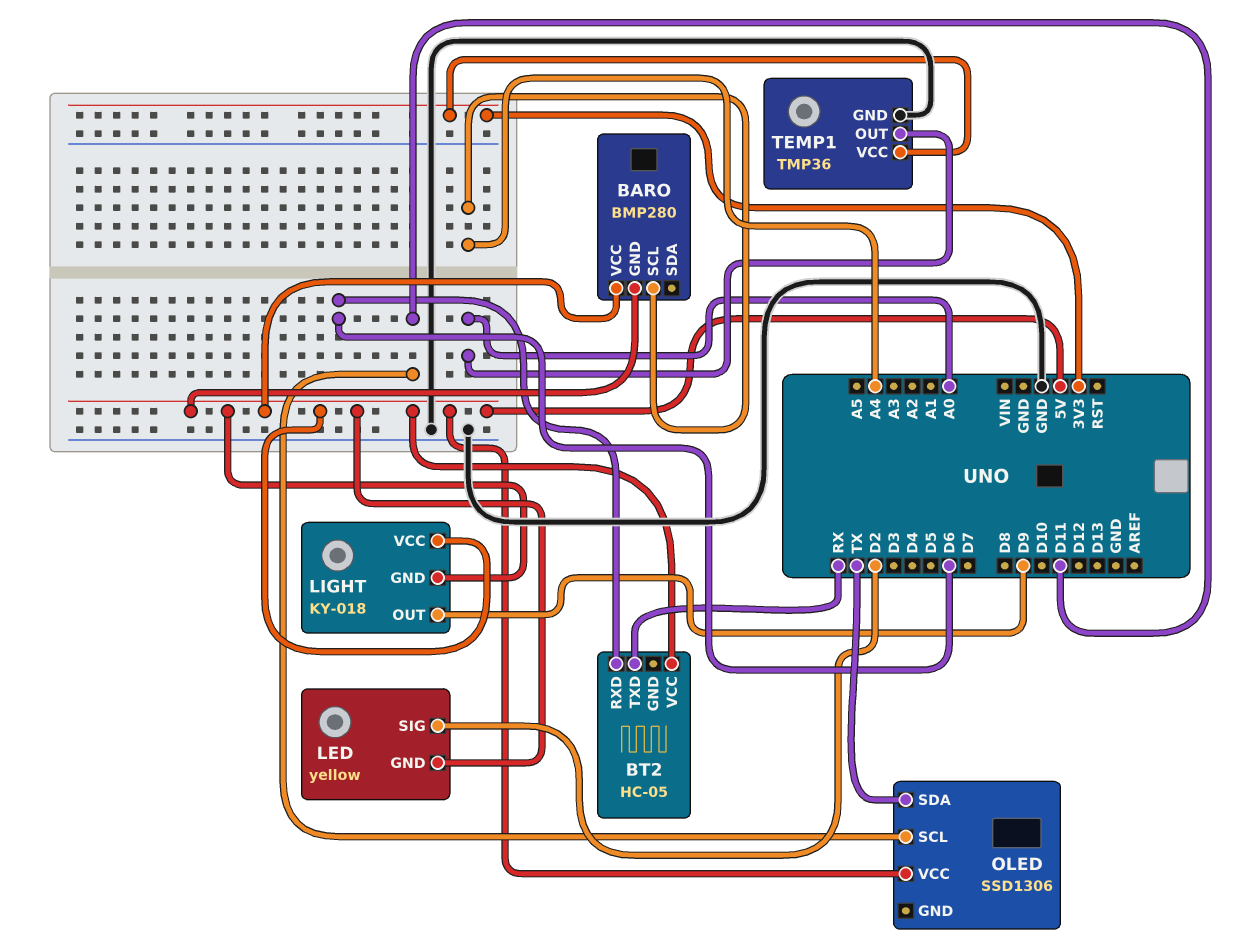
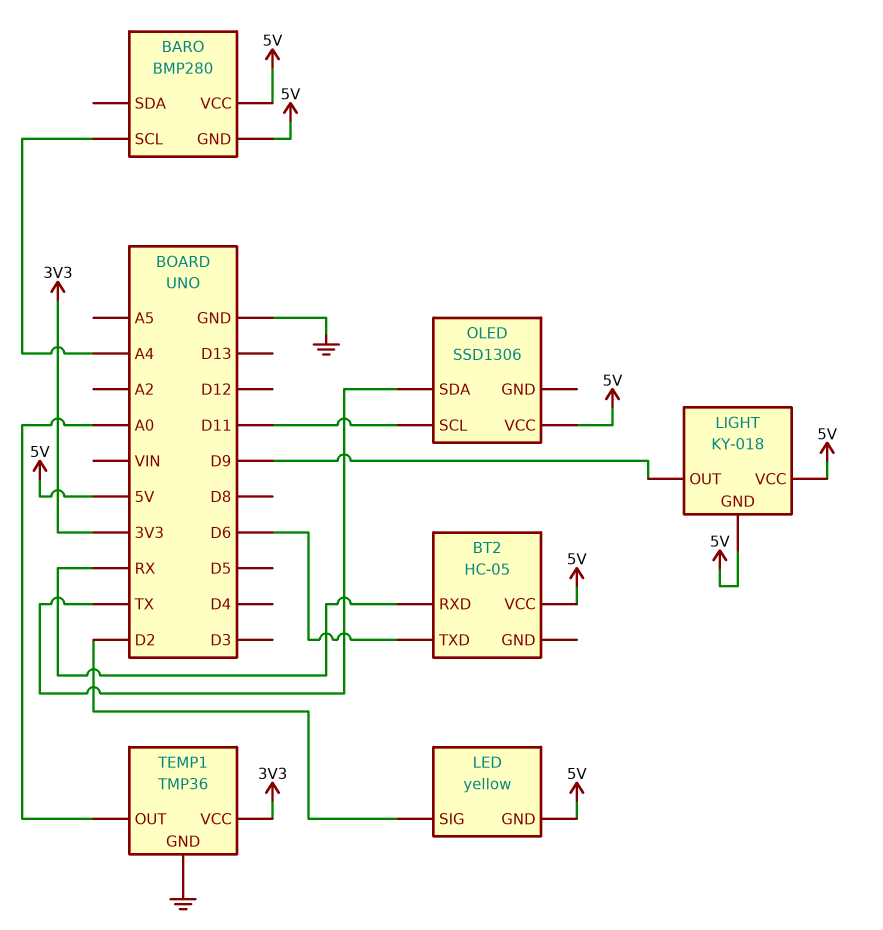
BT2 pin RXD: D6 -> RX
BT2 pin TXD: RX -> D6

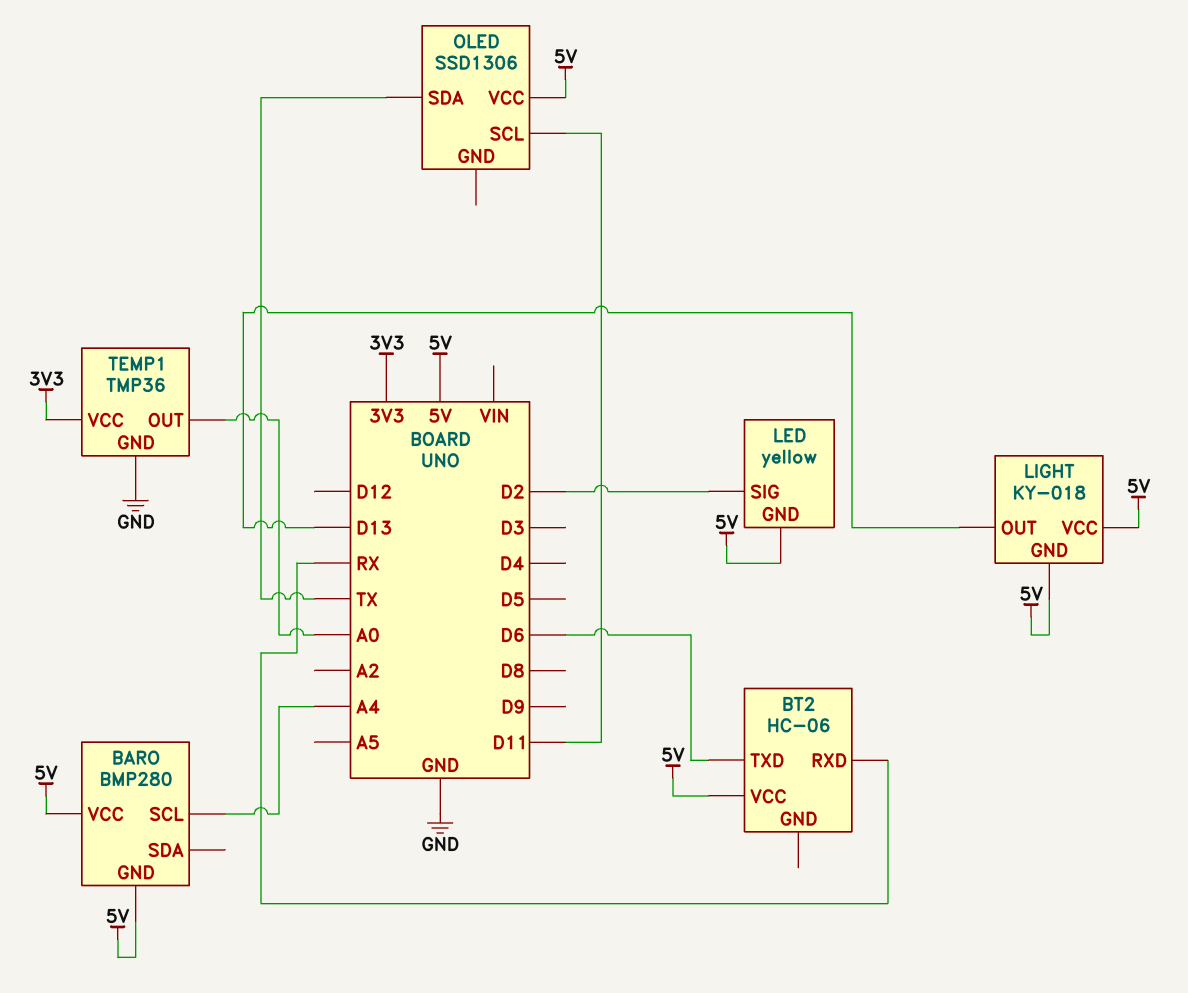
BT2: HC-05 -> HC-06
LIGHT pin OUT: D9 -> D13

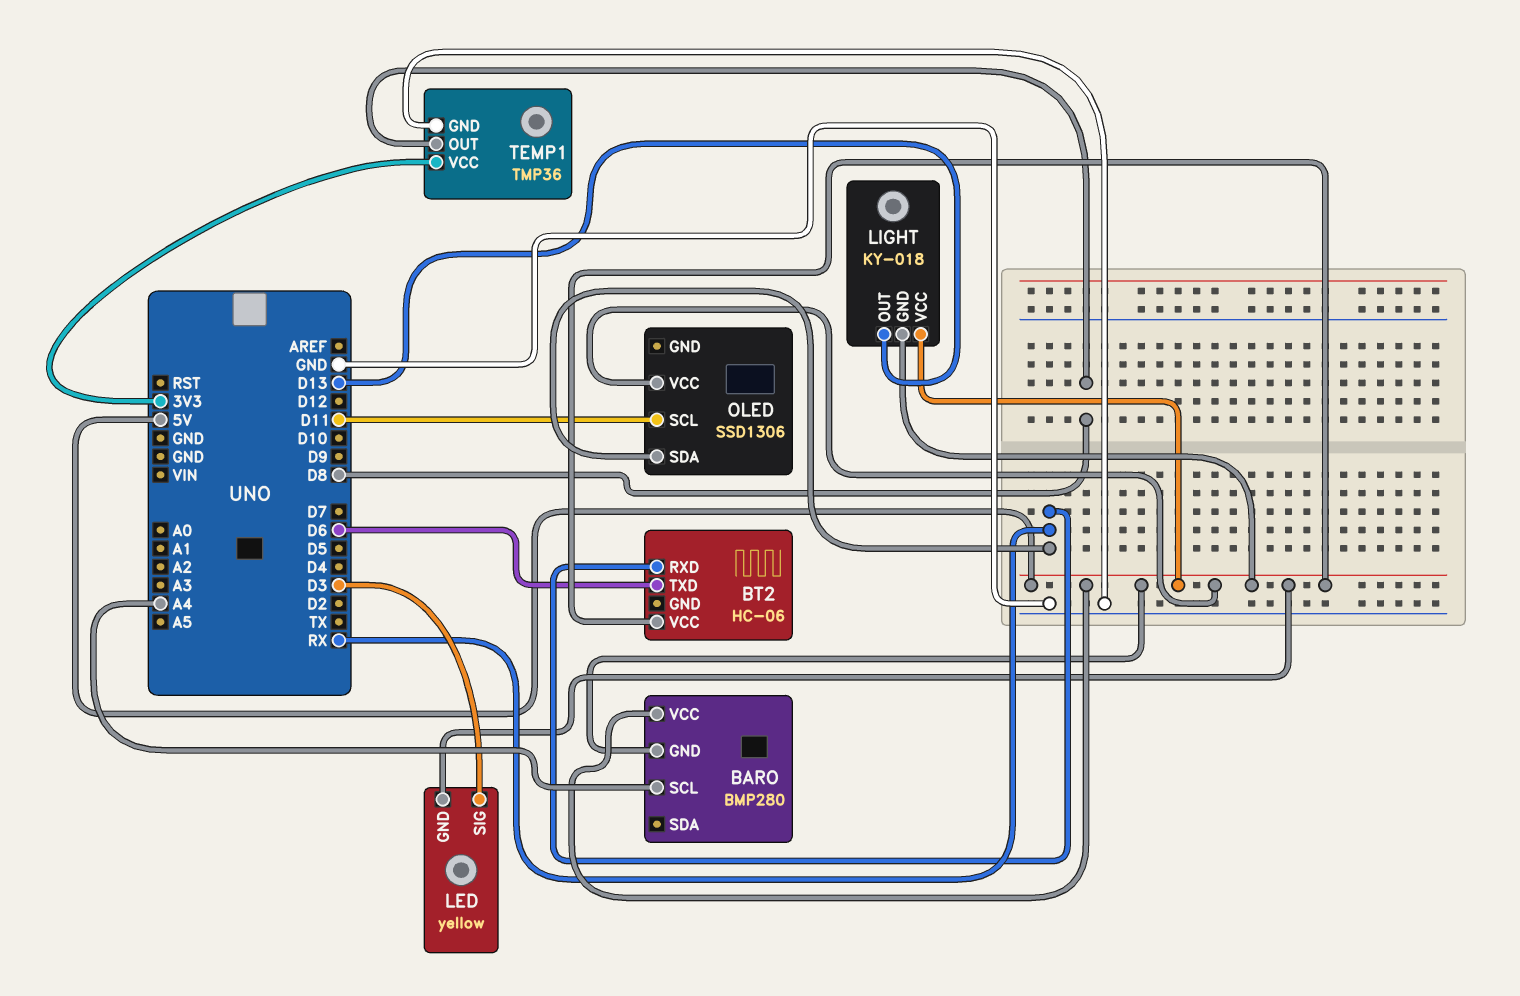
LED pin SIG: D2 -> D3
OLED pin SDA: TX -> RX
TEMP1 pin OUT: A0 -> D8

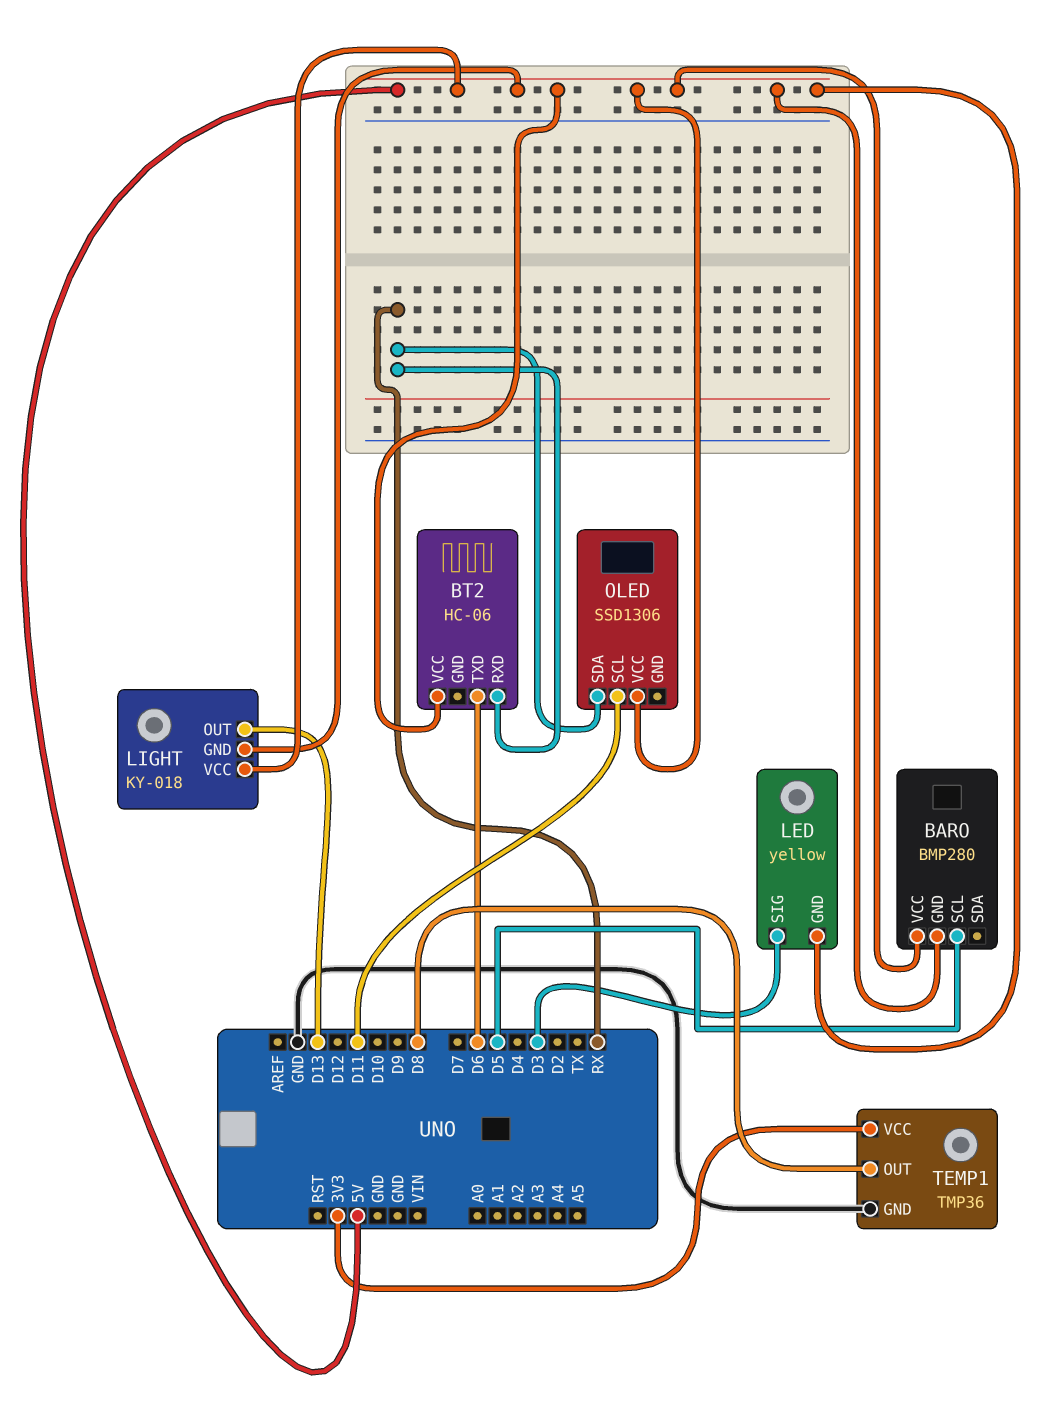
BARO pin SCL: A4 -> D5

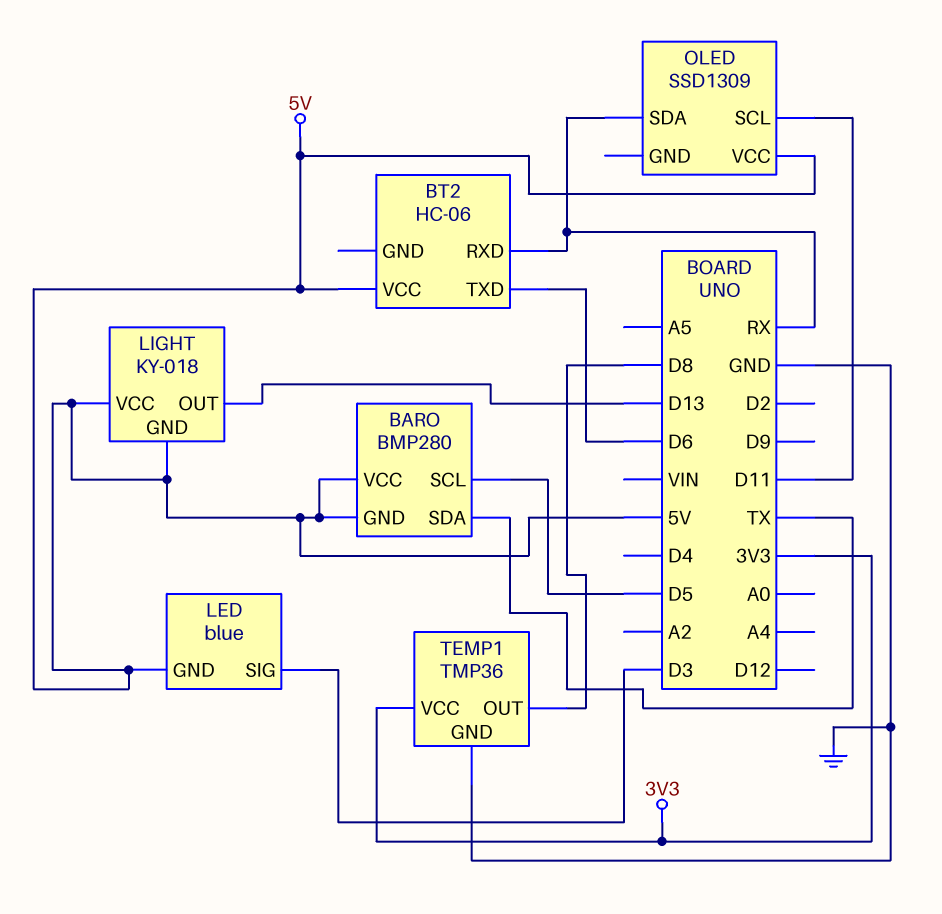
BARO pin SDA: none -> TX
LED: yellow -> blue
OLED: SSD1306 -> SSD1309

